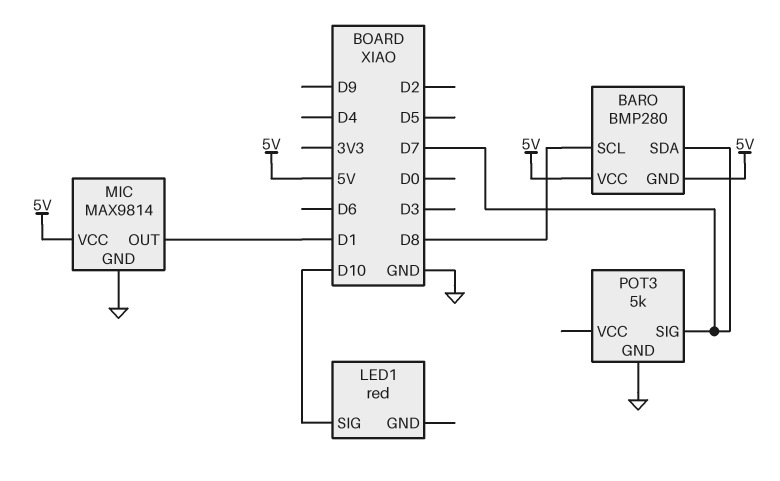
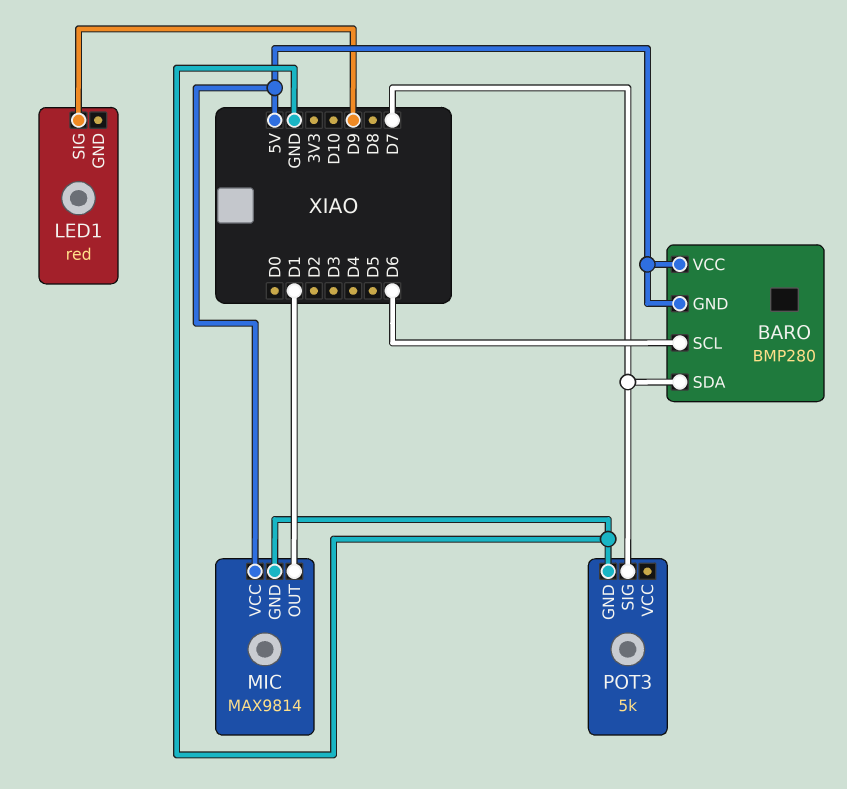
BARO pin SCL: D8 -> D6
LED1 pin SIG: D10 -> D9

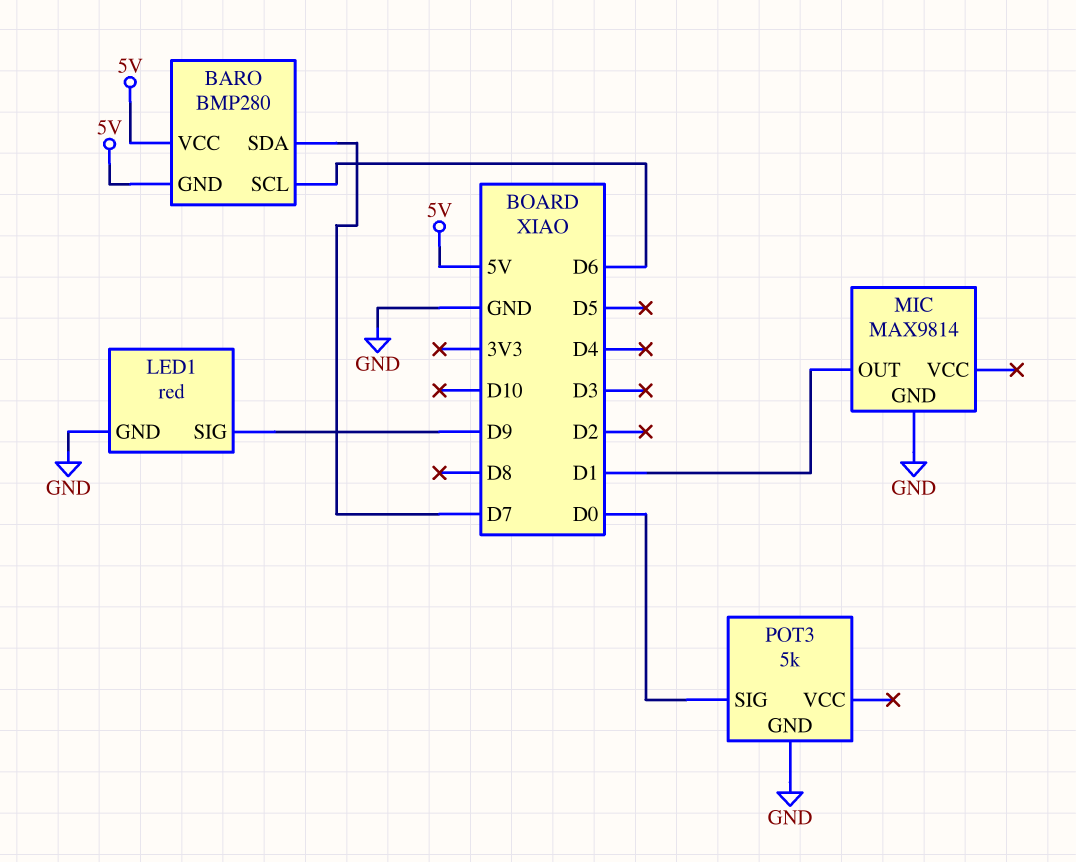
LED1 pin GND: none -> GND
MIC pin VCC: 5V -> none
POT3 pin SIG: D7 -> D0

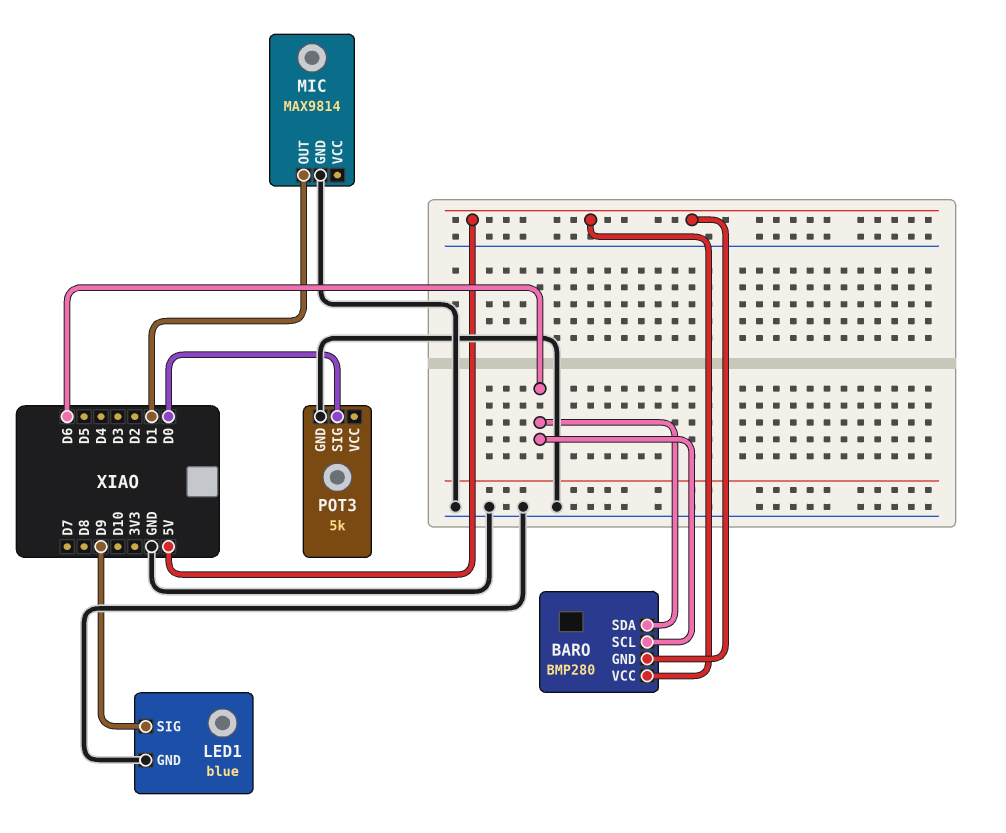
BARO pin SDA: D7 -> D6
LED1: red -> blue

